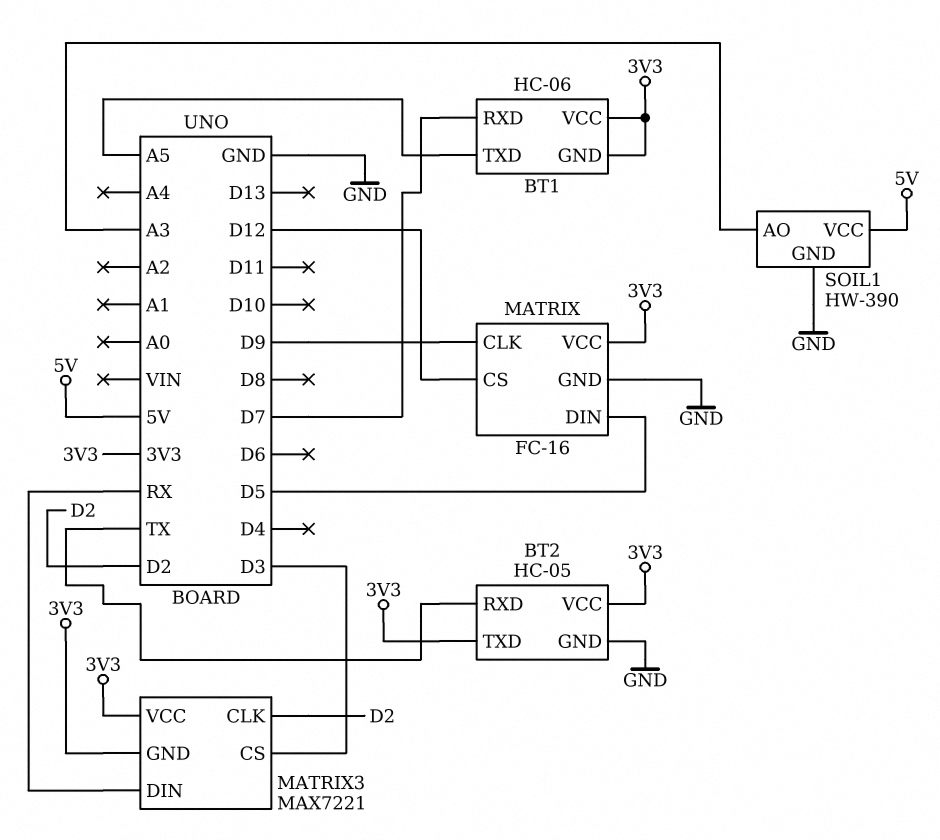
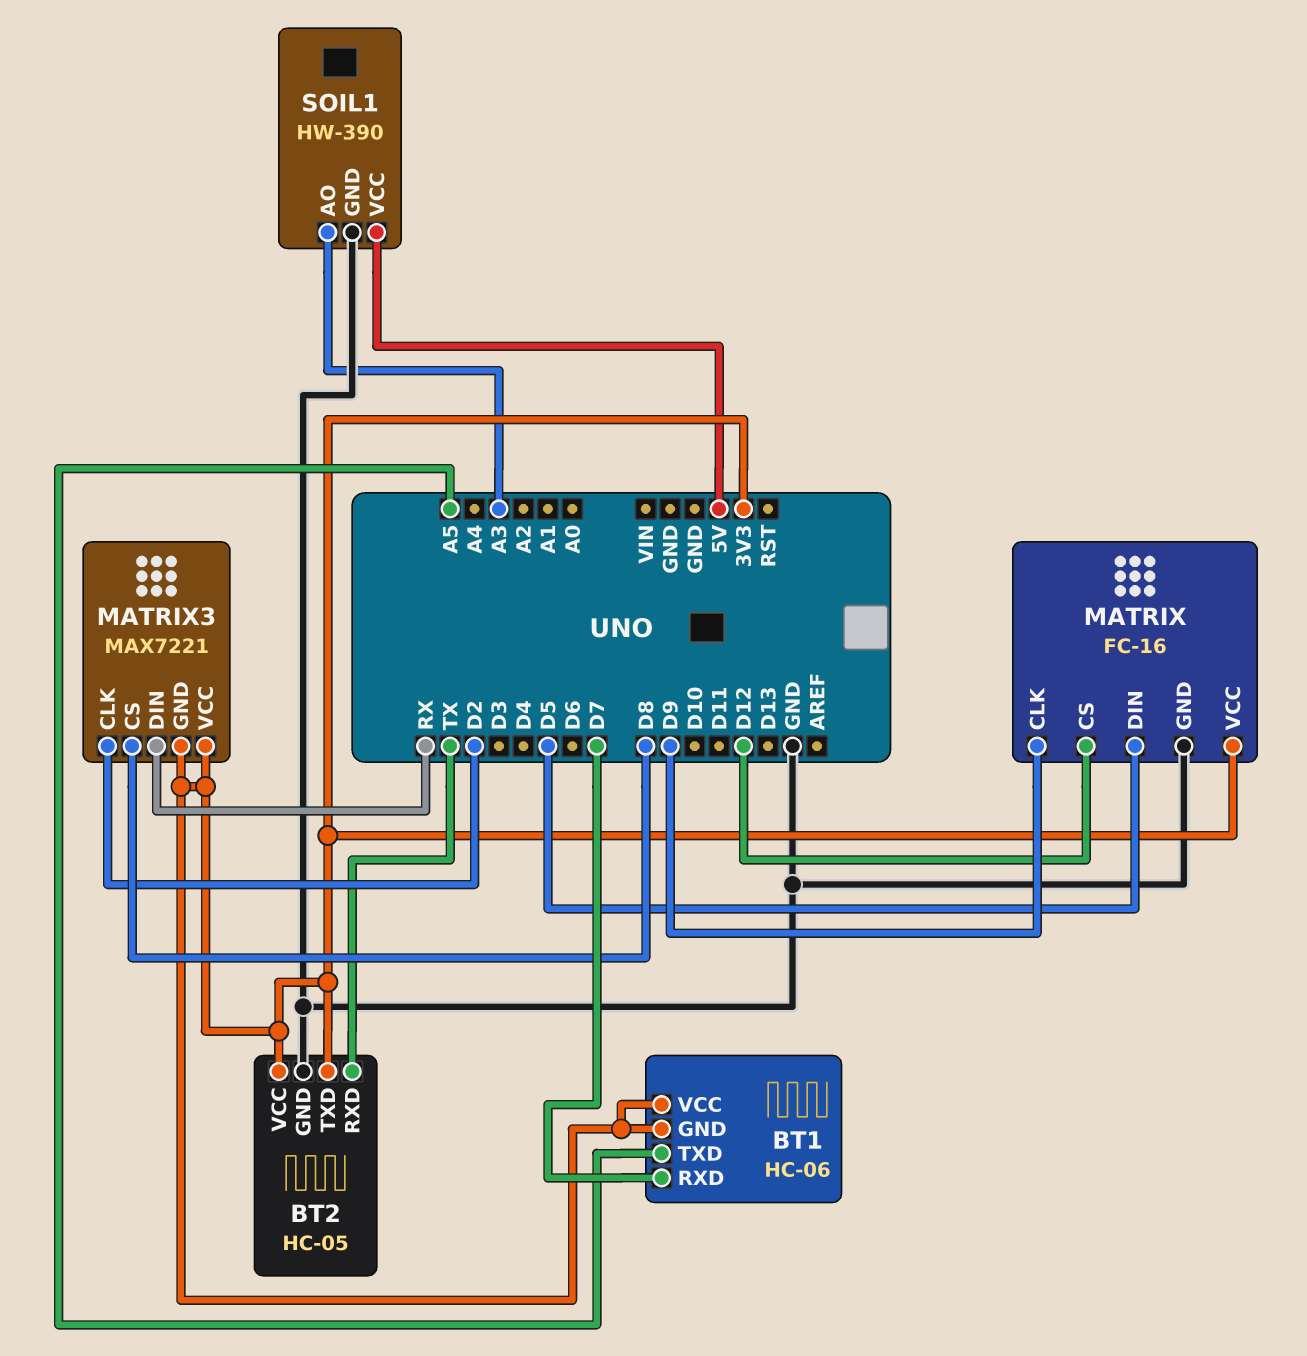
MATRIX3 pin CS: D3 -> D8

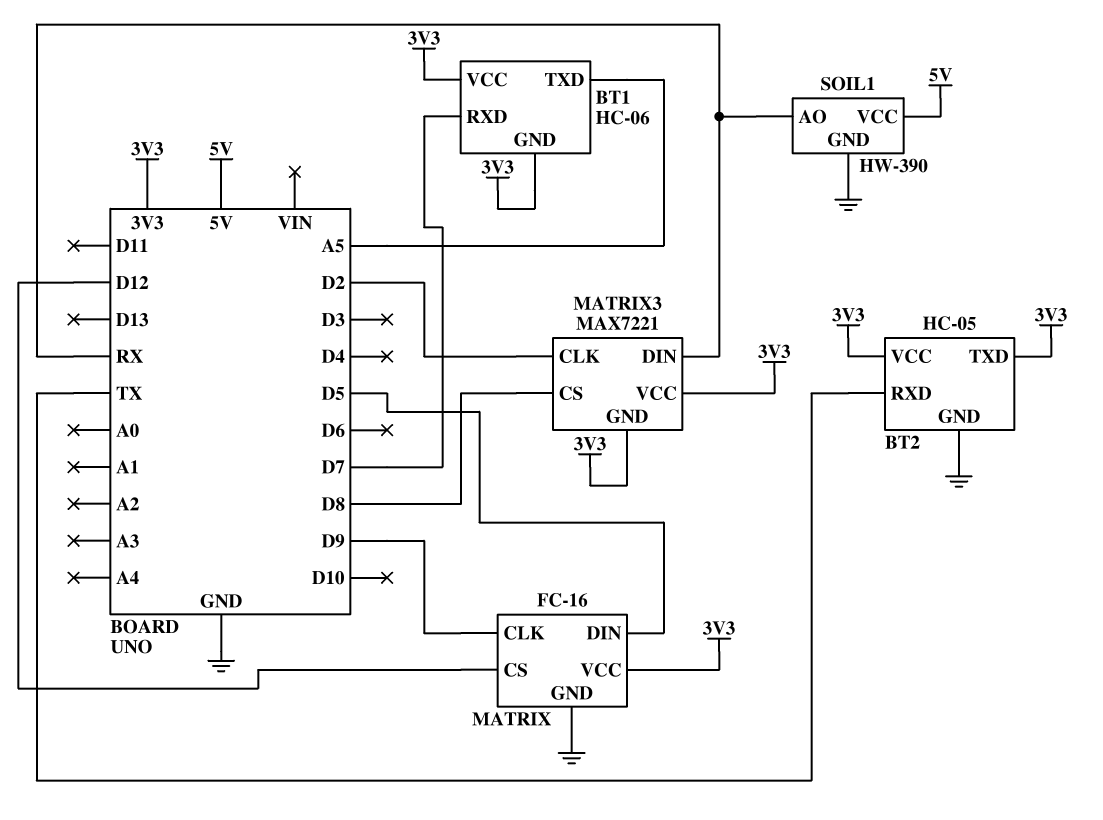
SOIL1 pin AO: A3 -> RX

